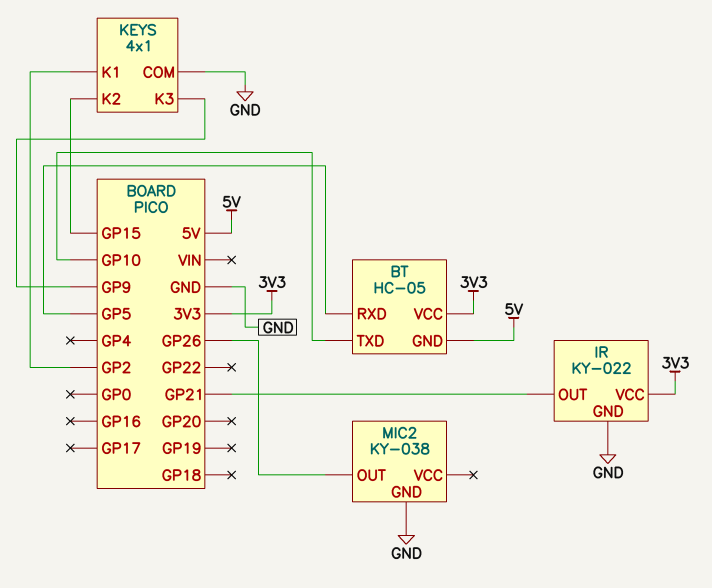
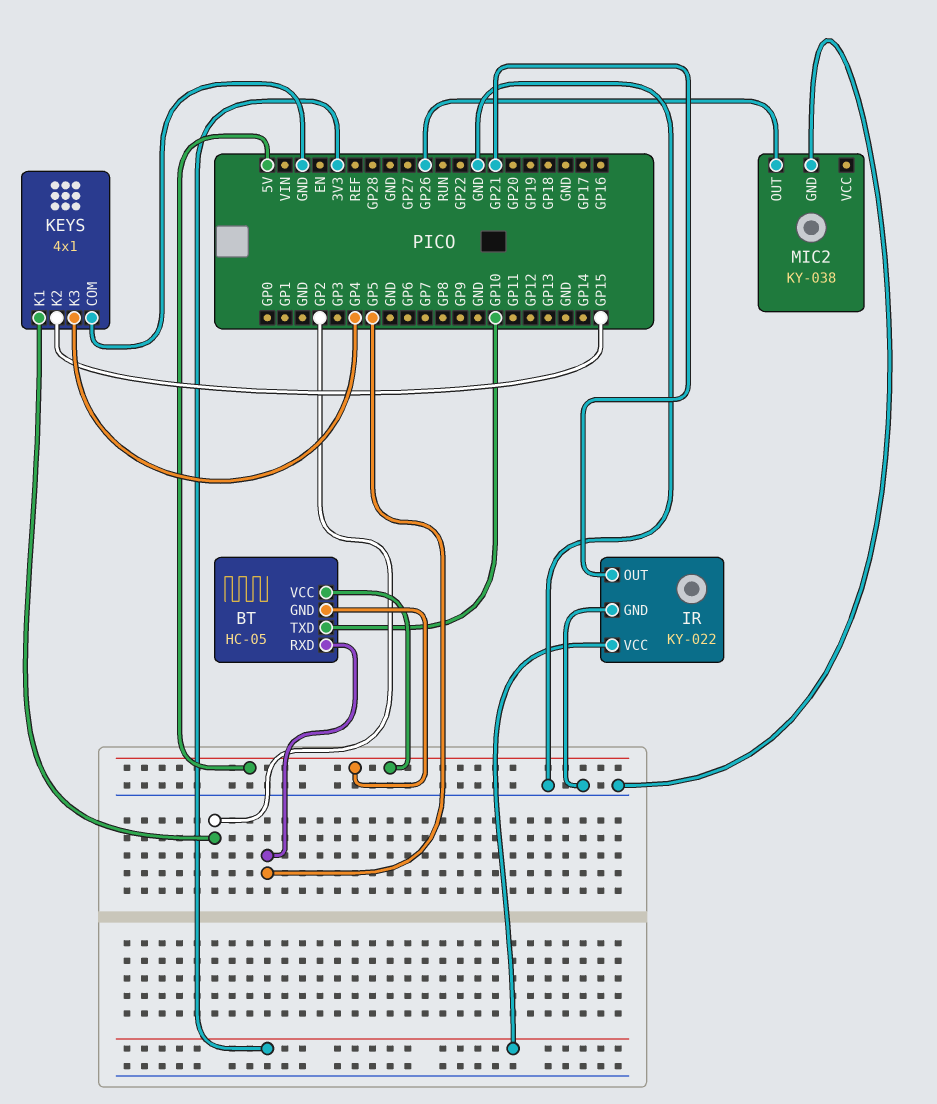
BT pin VCC: 3V3 -> 5V
KEYS pin K3: GP9 -> GP4

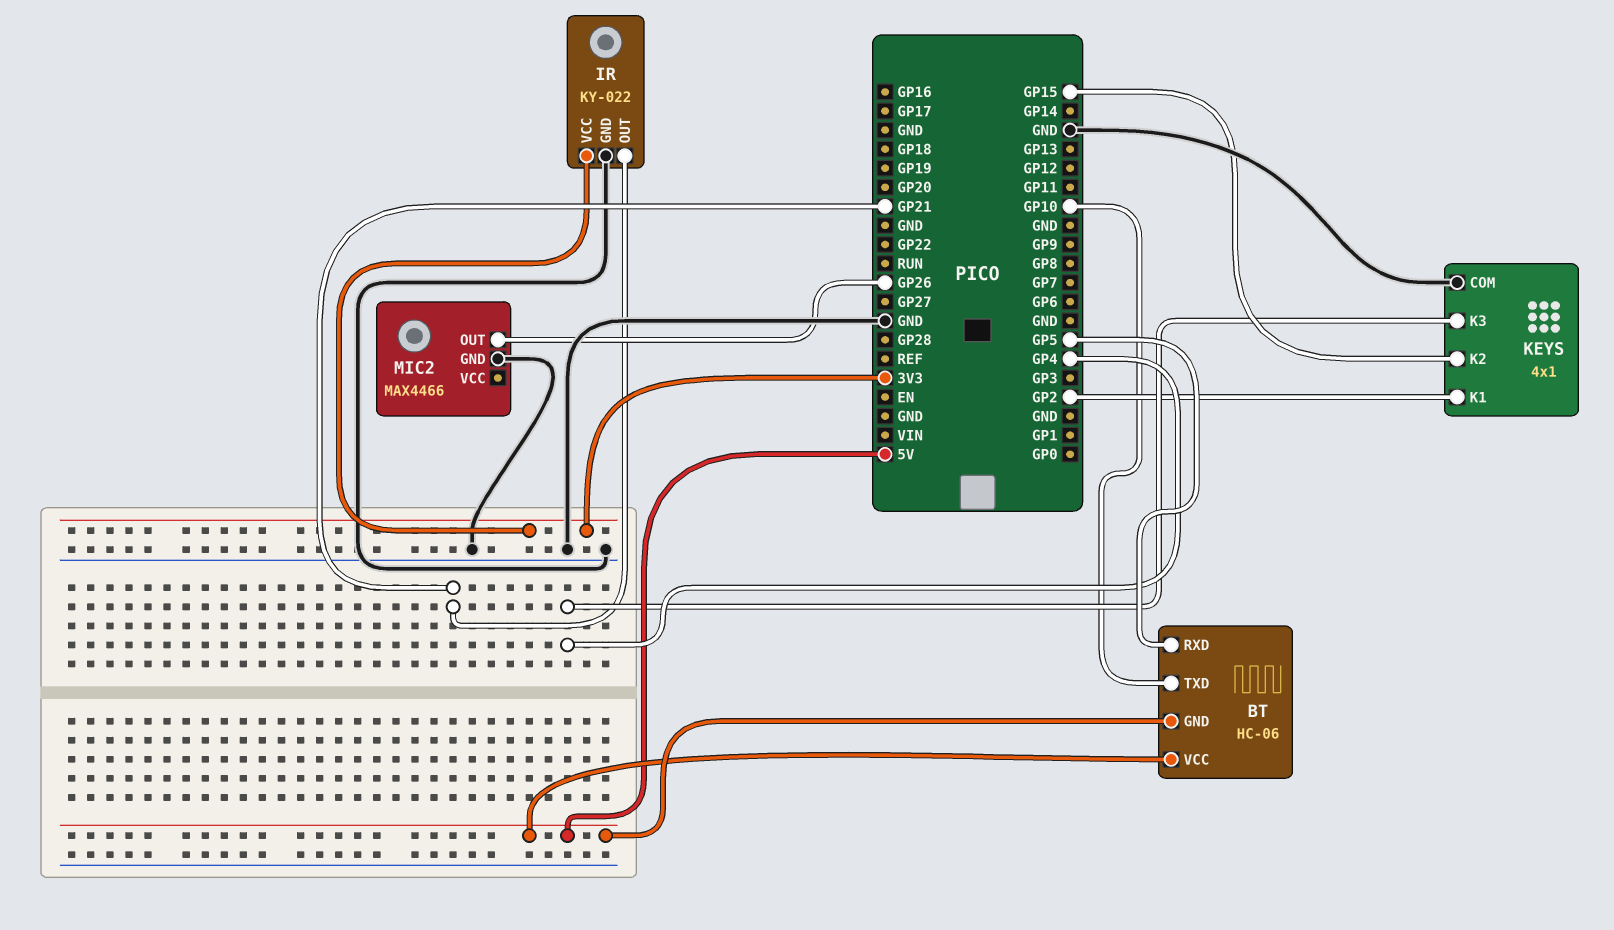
BT: HC-05 -> HC-06
MIC2: KY-038 -> MAX4466

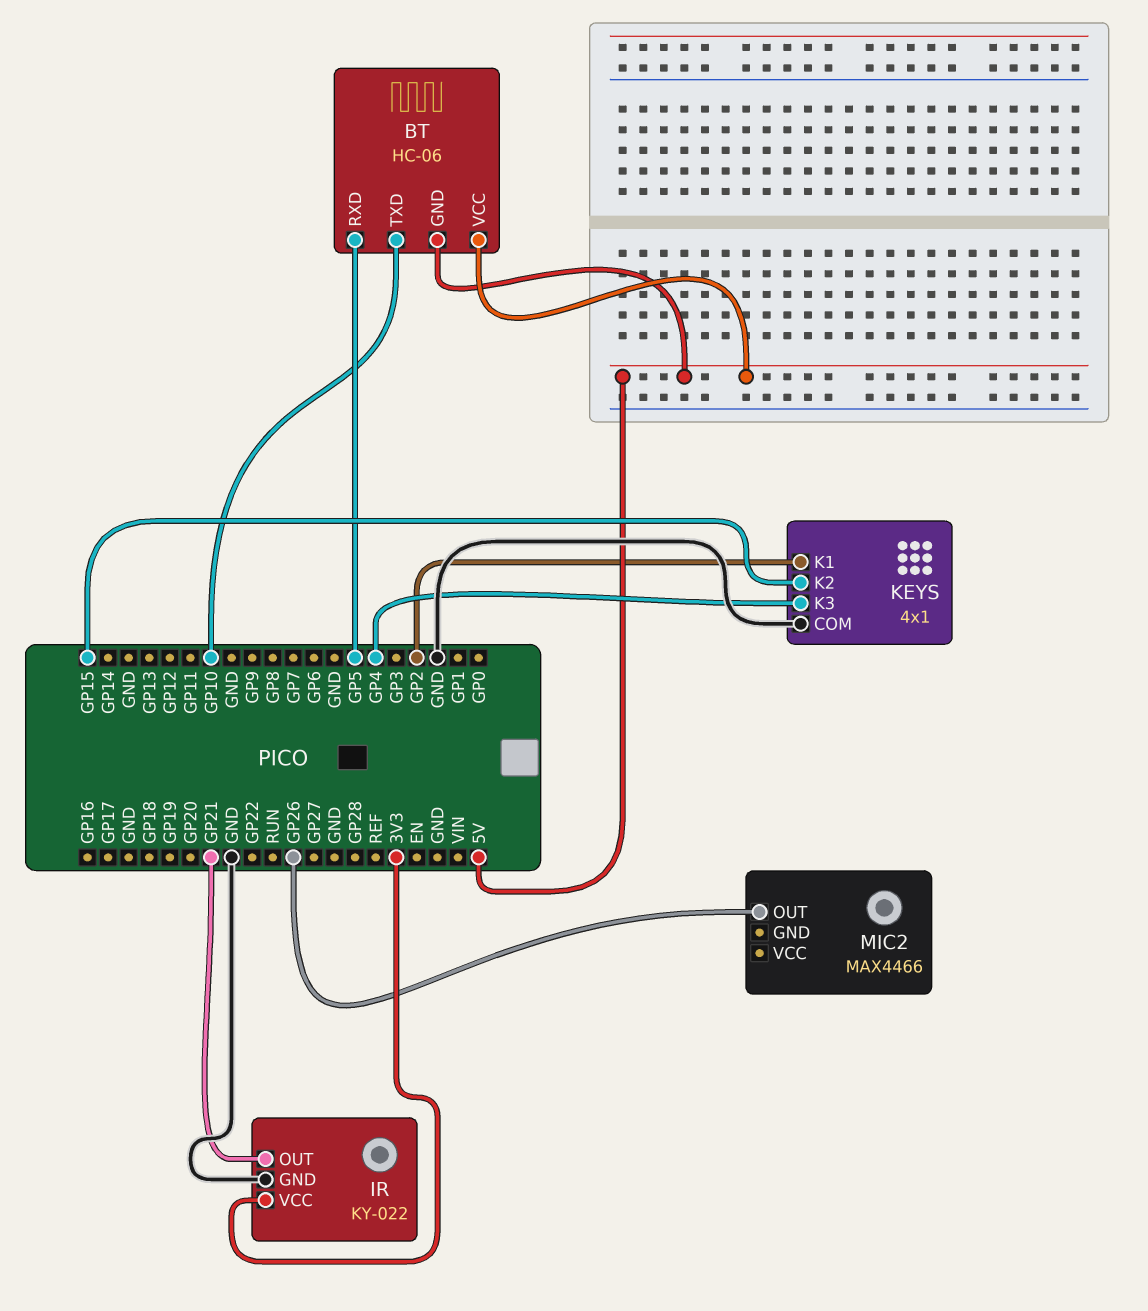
MIC2 pin GND: GND -> none

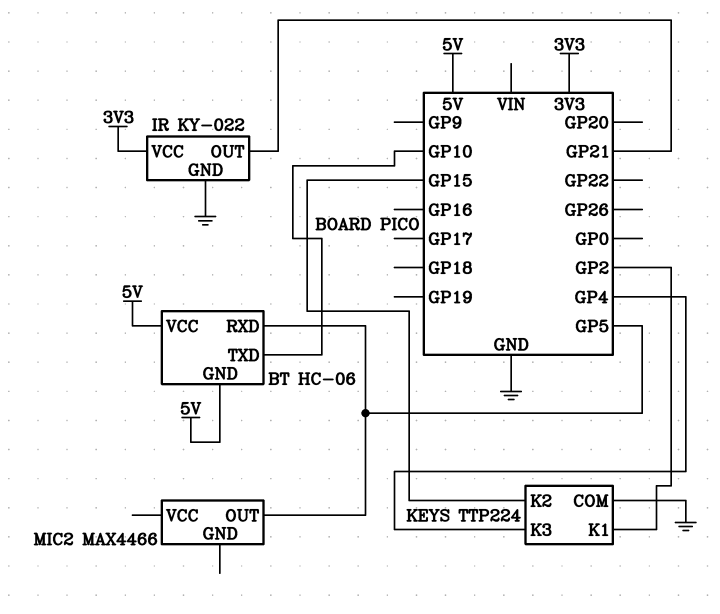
KEYS: 4x1 -> TTP224
MIC2 pin OUT: GP26 -> GP5

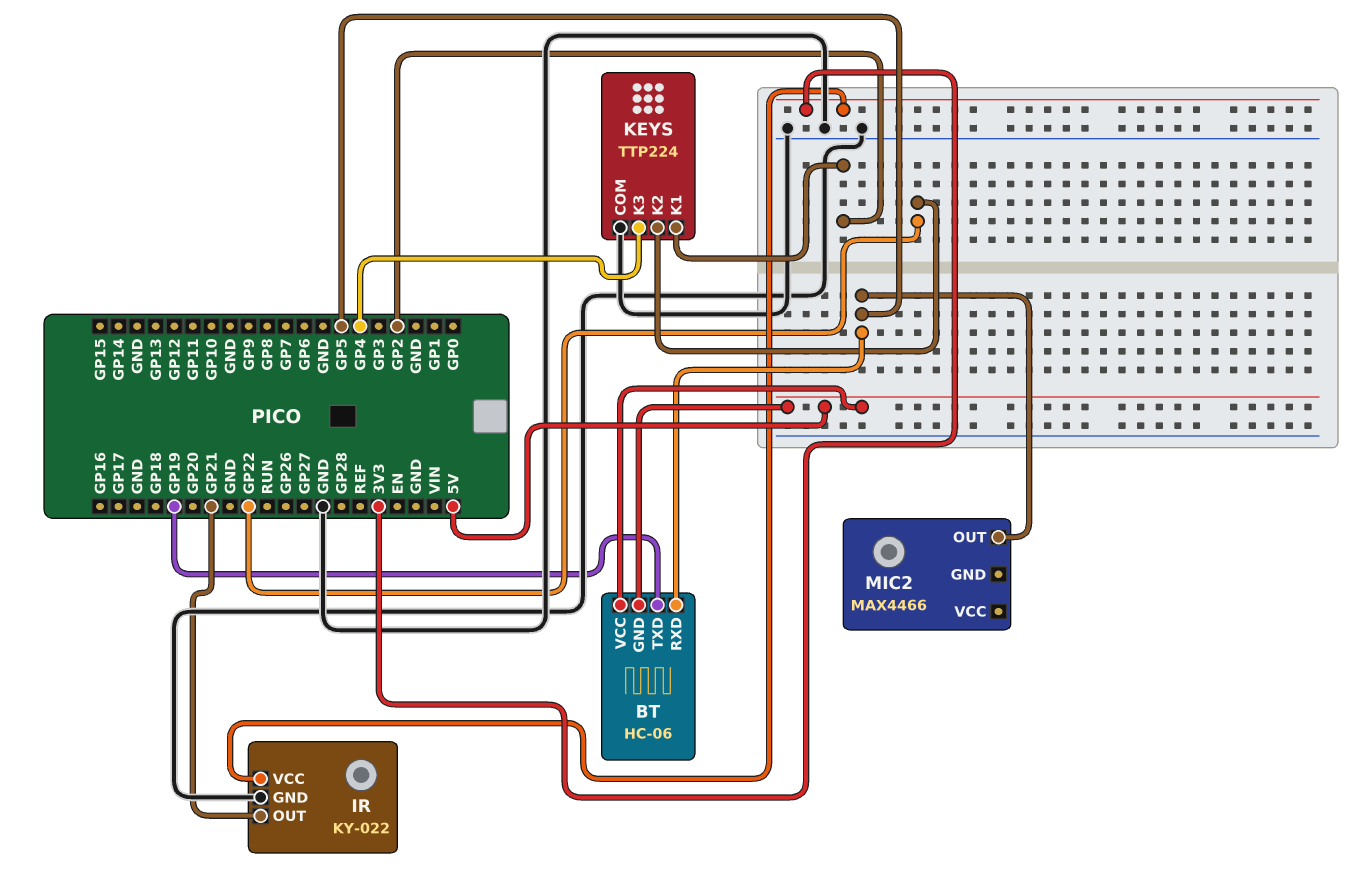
BT pin TXD: GP10 -> GP19
KEYS pin K2: GP15 -> GP22

